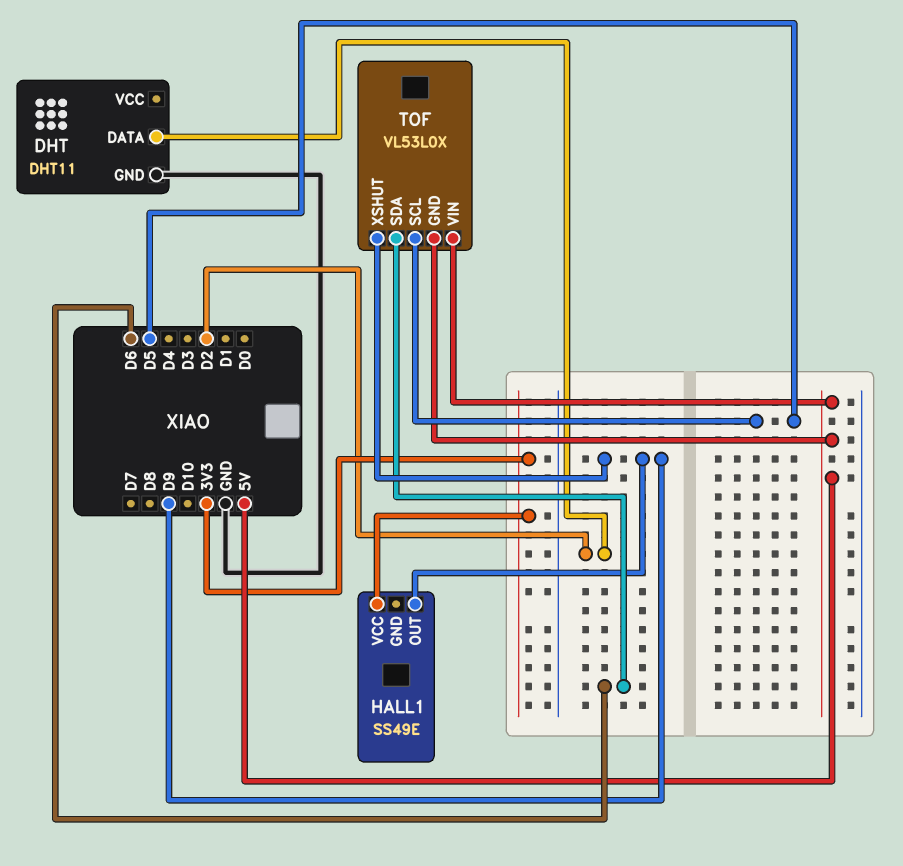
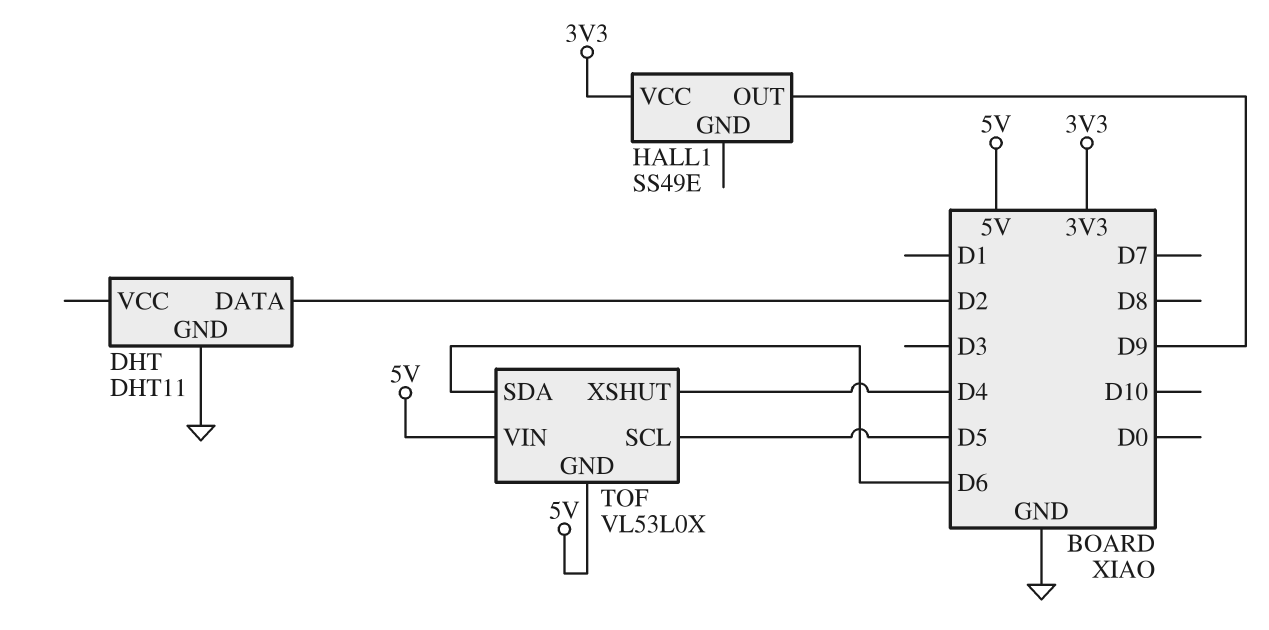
TOF pin XSHUT: D9 -> D4

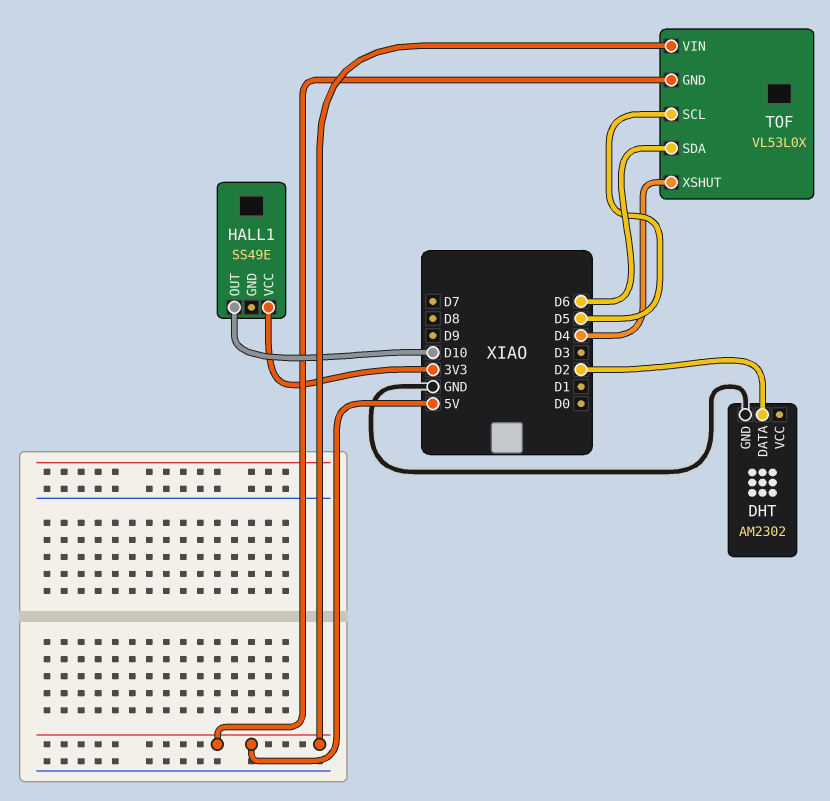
DHT: DHT11 -> AM2302
HALL1 pin OUT: D9 -> D10

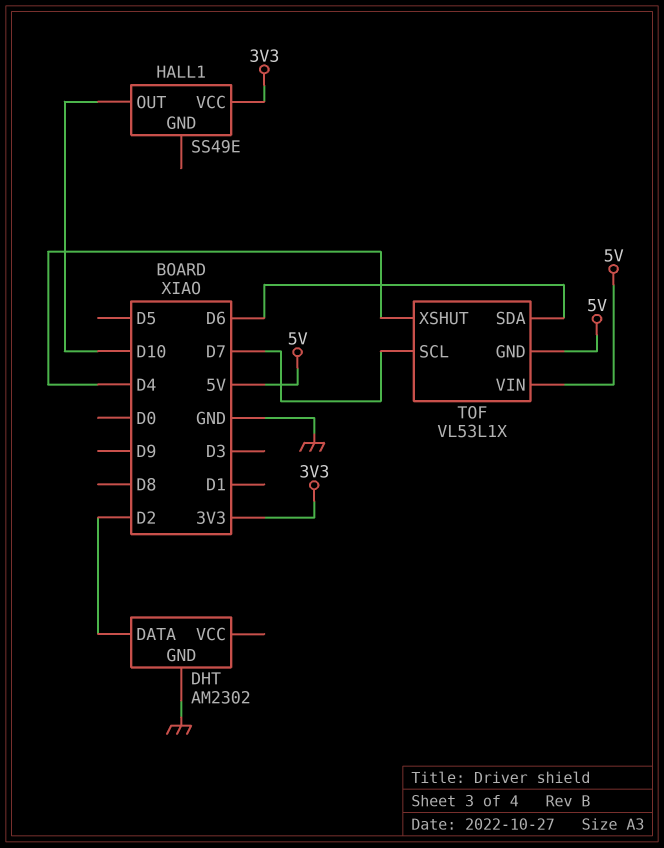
TOF: VL53L0X -> VL53L1X
TOF pin SCL: D5 -> D7

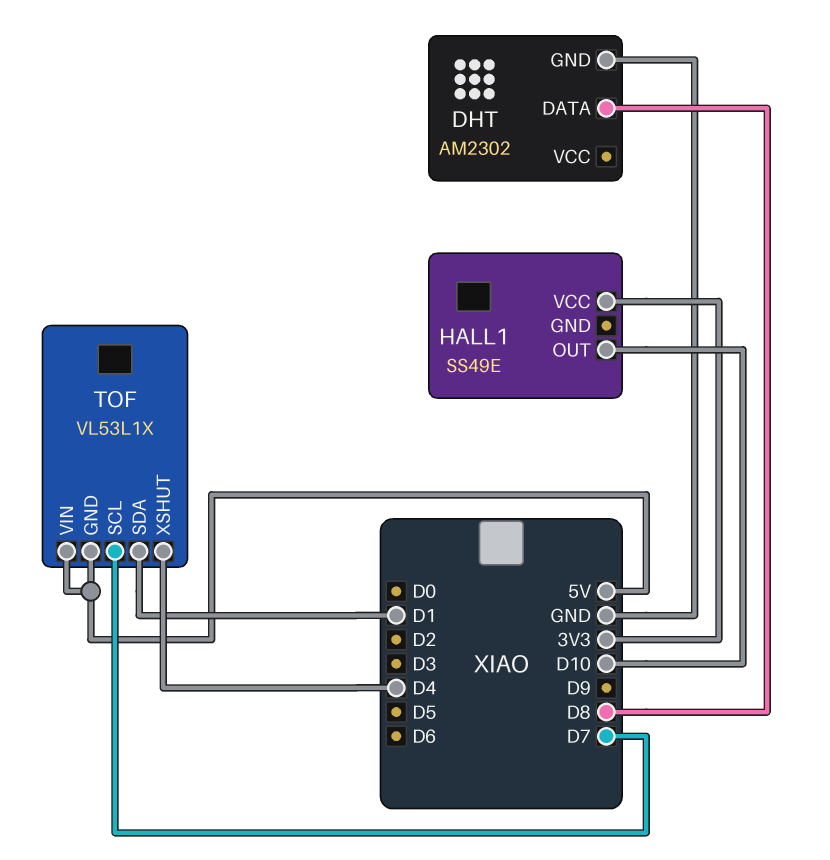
DHT pin DATA: D2 -> D8
TOF pin SDA: D6 -> D1

